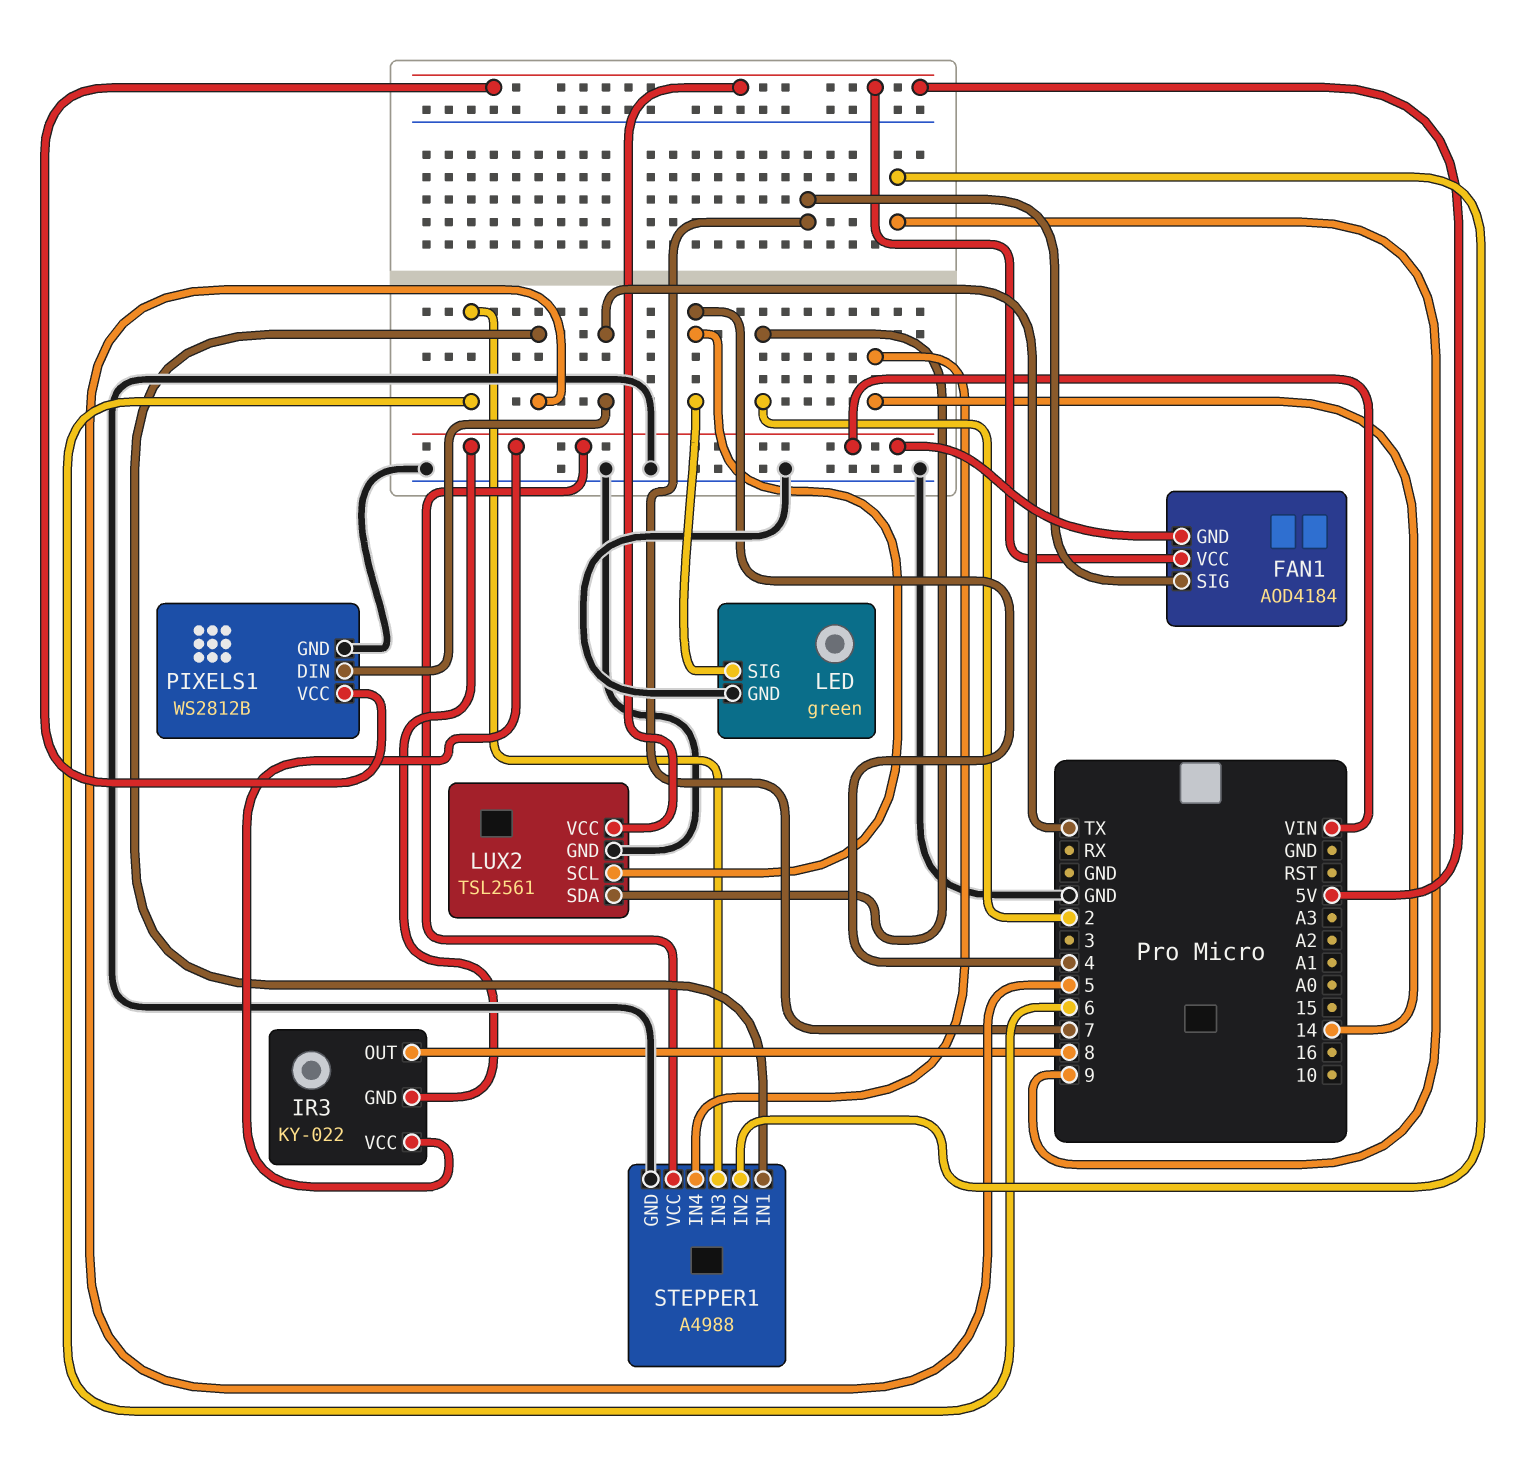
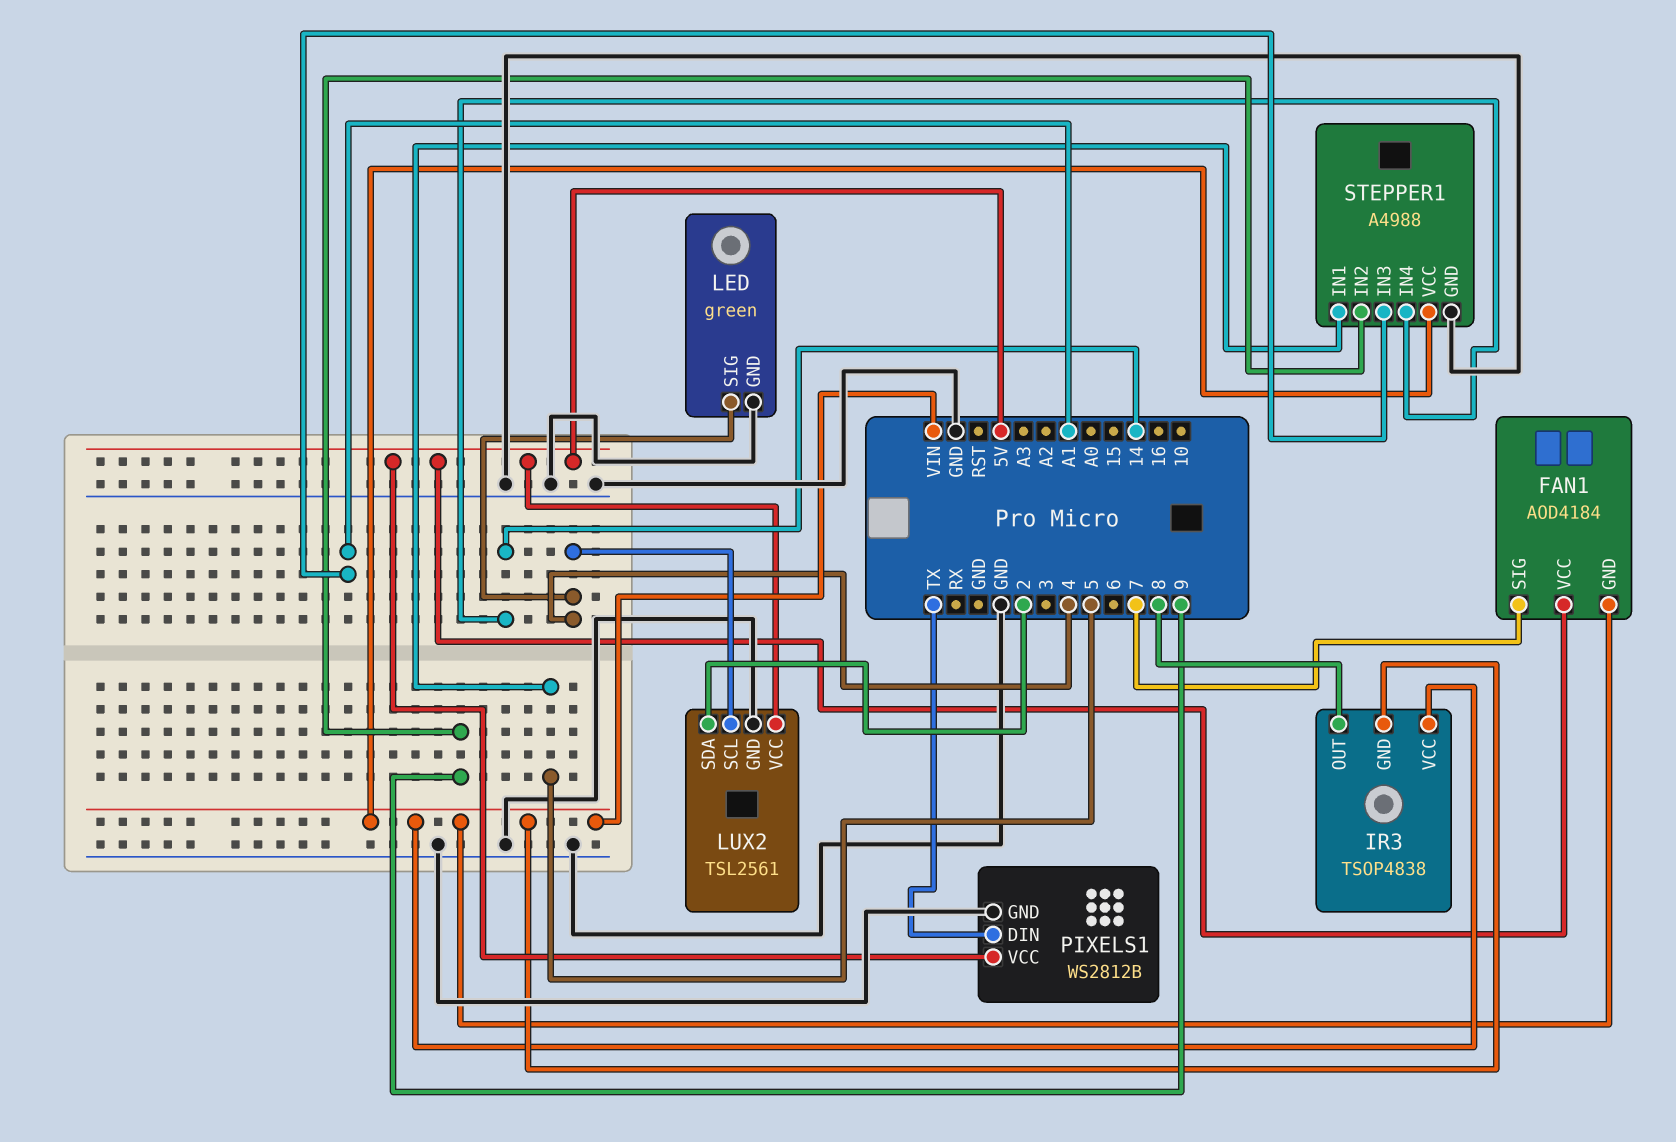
IR3: KY-022 -> TSOP4838
STEPPER1 pin IN3: 6 -> A1

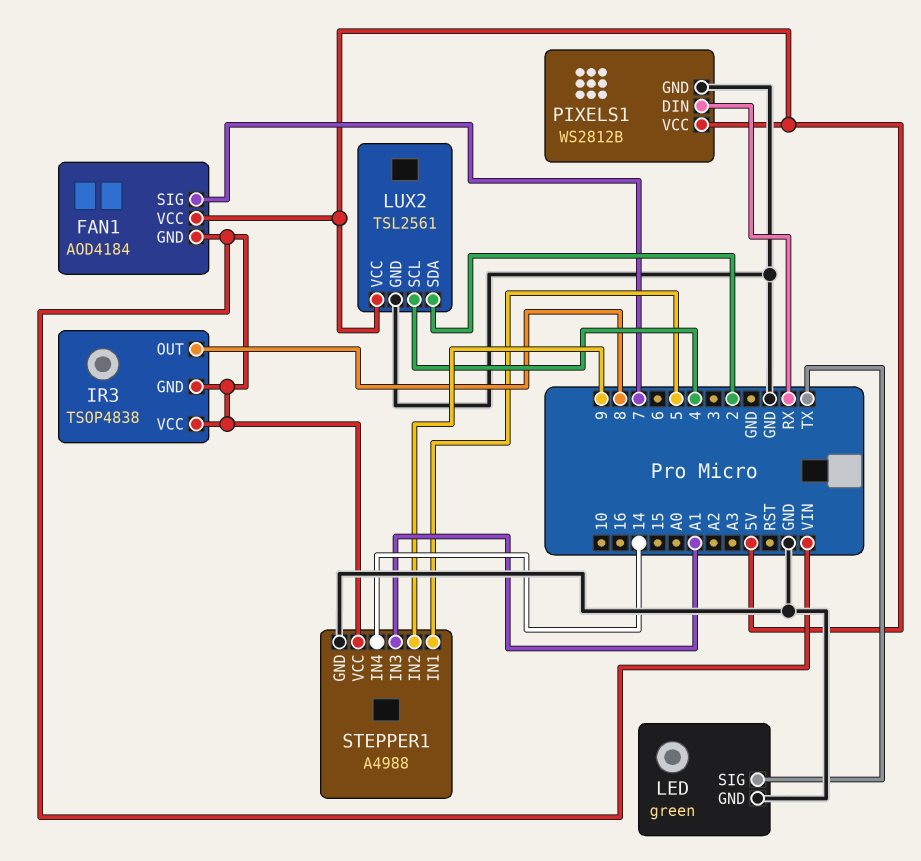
LED pin SIG: 4 -> TX
PIXELS1 pin DIN: TX -> RX

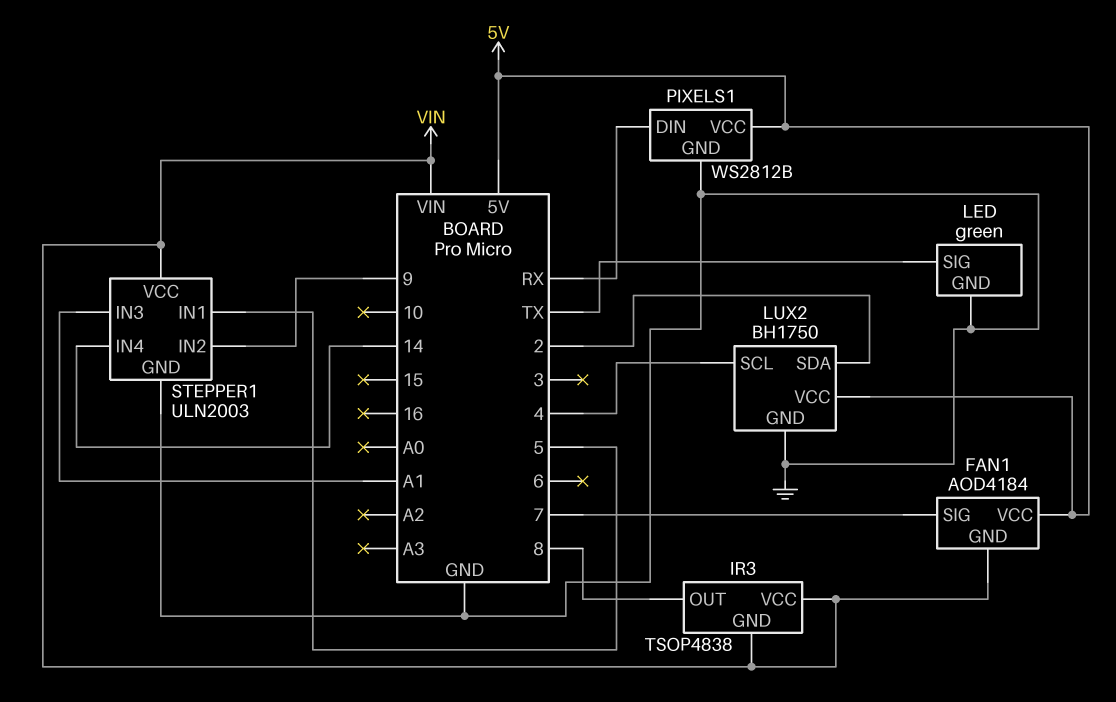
LUX2: TSL2561 -> BH1750
STEPPER1: A4988 -> ULN2003

